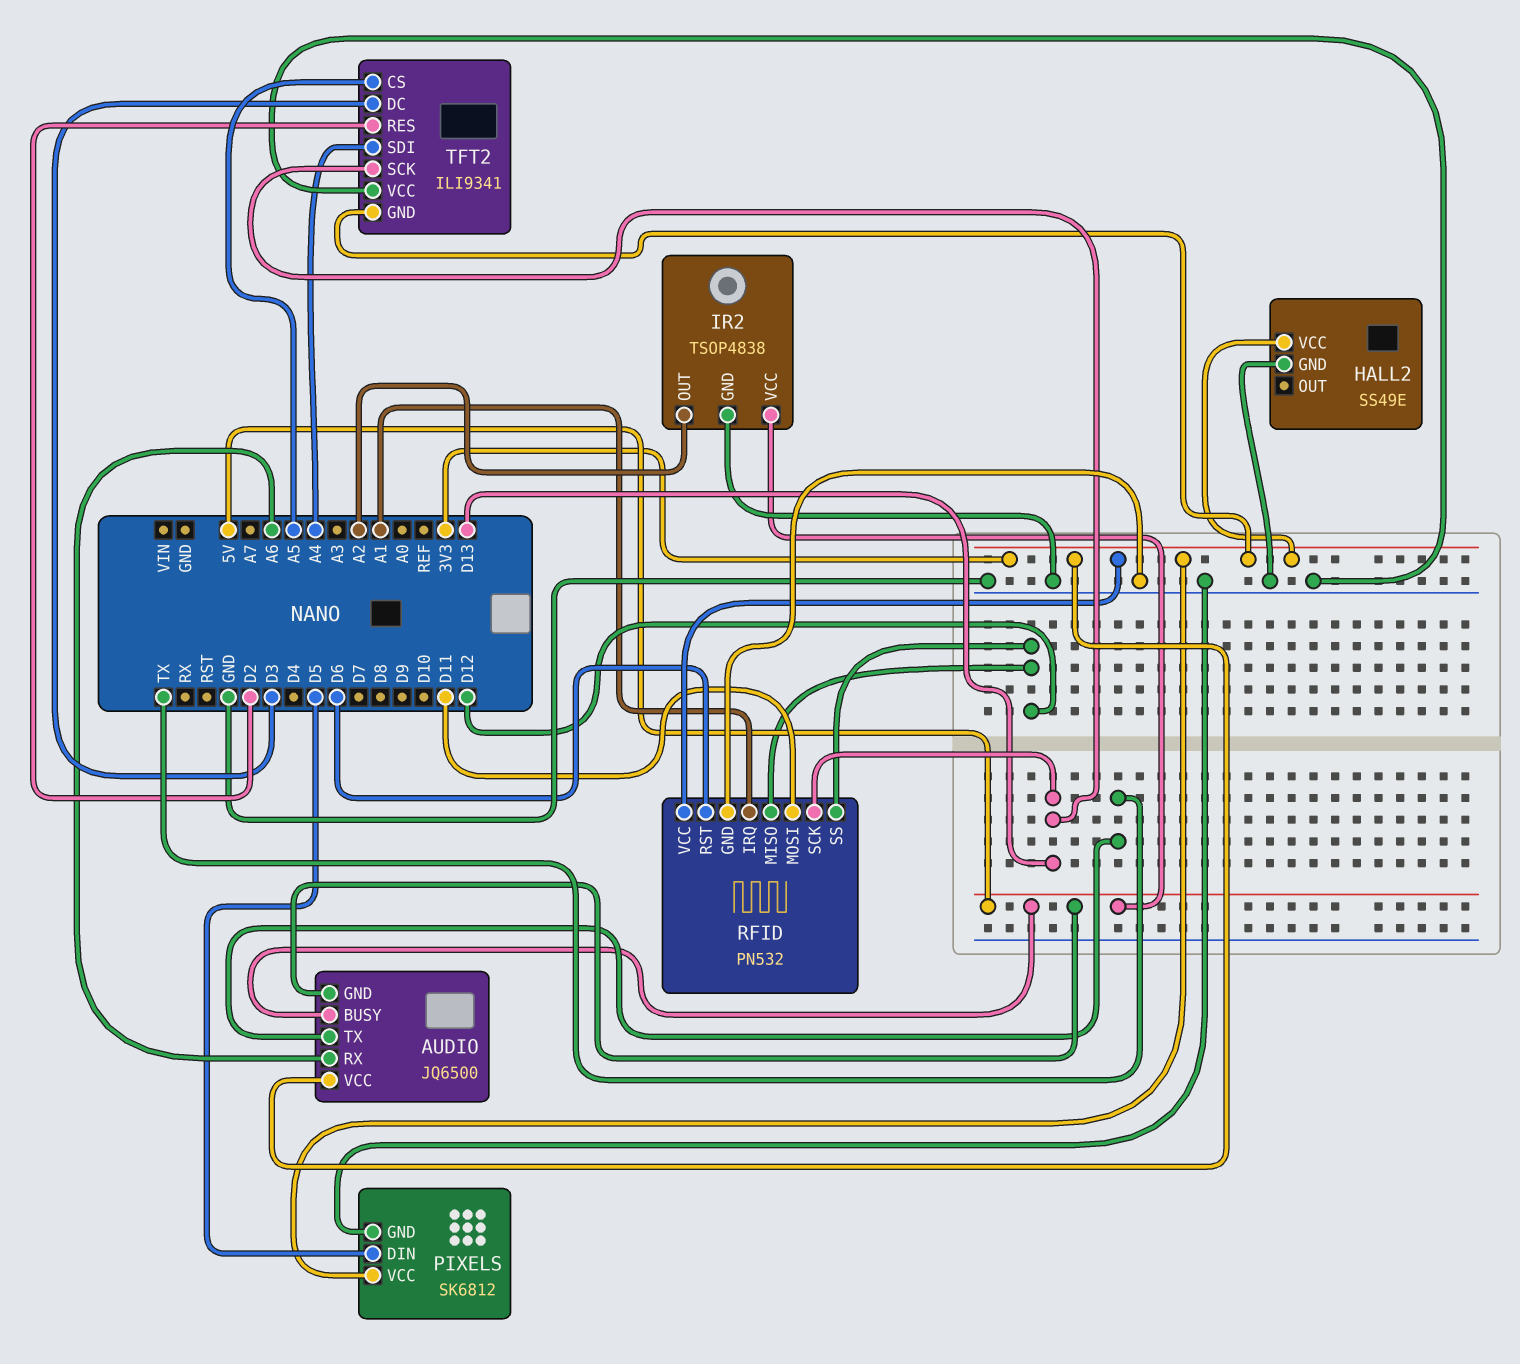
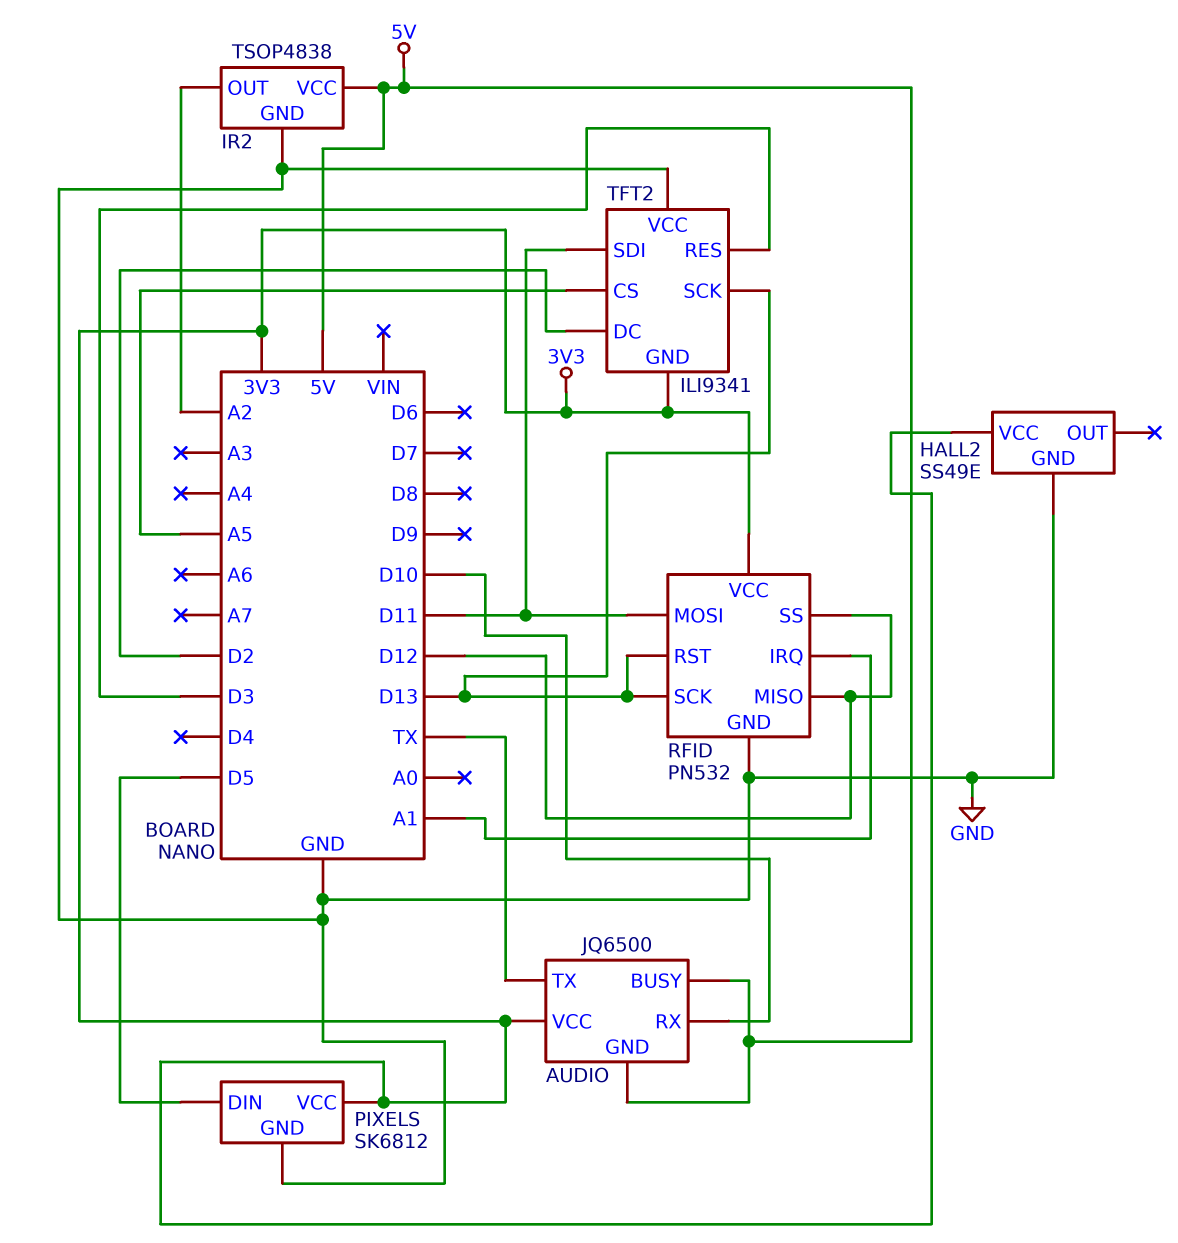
AUDIO pin RX: A6 -> D10
RFID pin RST: D6 -> D13
TFT2 pin DC: D3 -> D2
TFT2 pin RES: D2 -> D3
TFT2 pin SDI: A4 -> D11

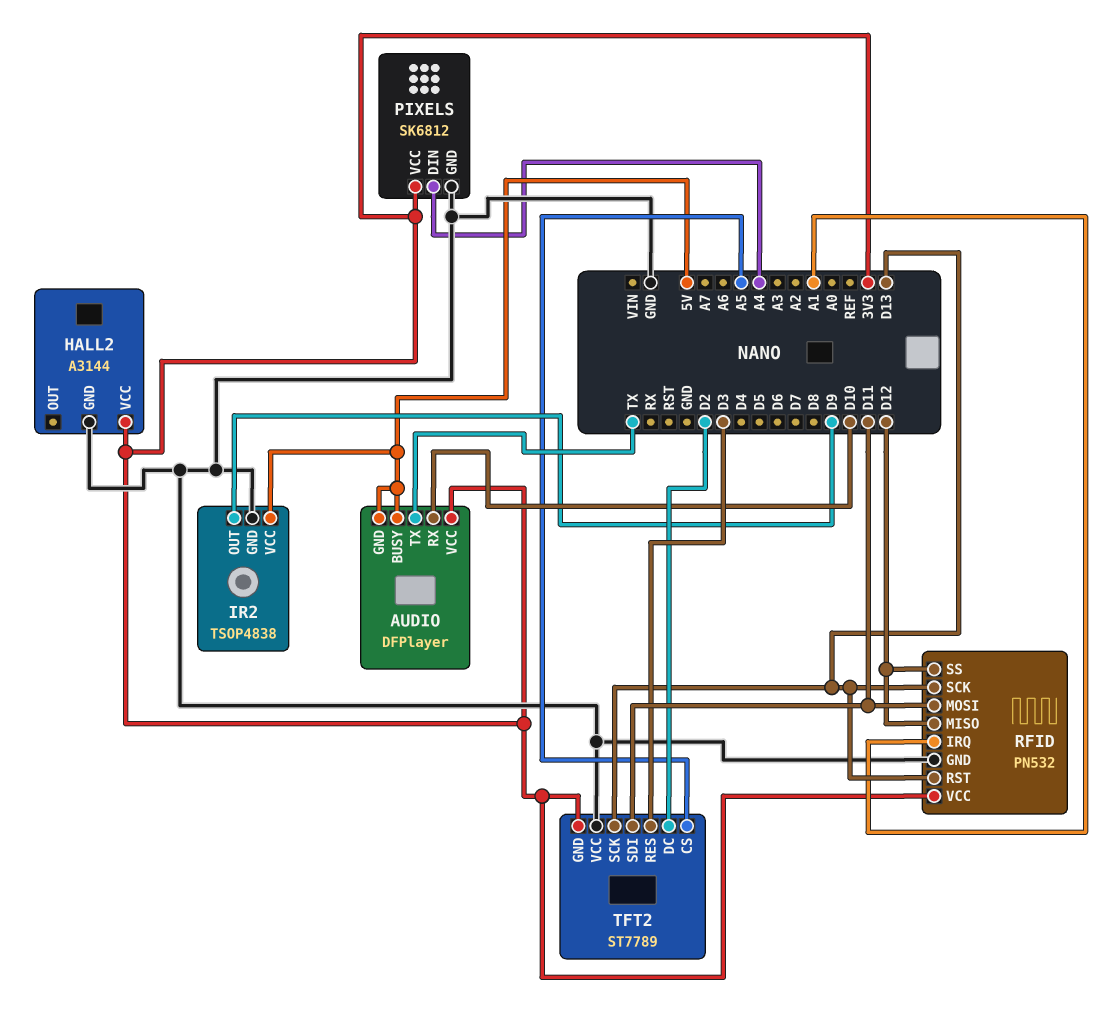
AUDIO: JQ6500 -> DFPlayer
HALL2: SS49E -> A3144
IR2 pin OUT: A2 -> D9
PIXELS pin DIN: D5 -> A4
TFT2: ILI9341 -> ST7789

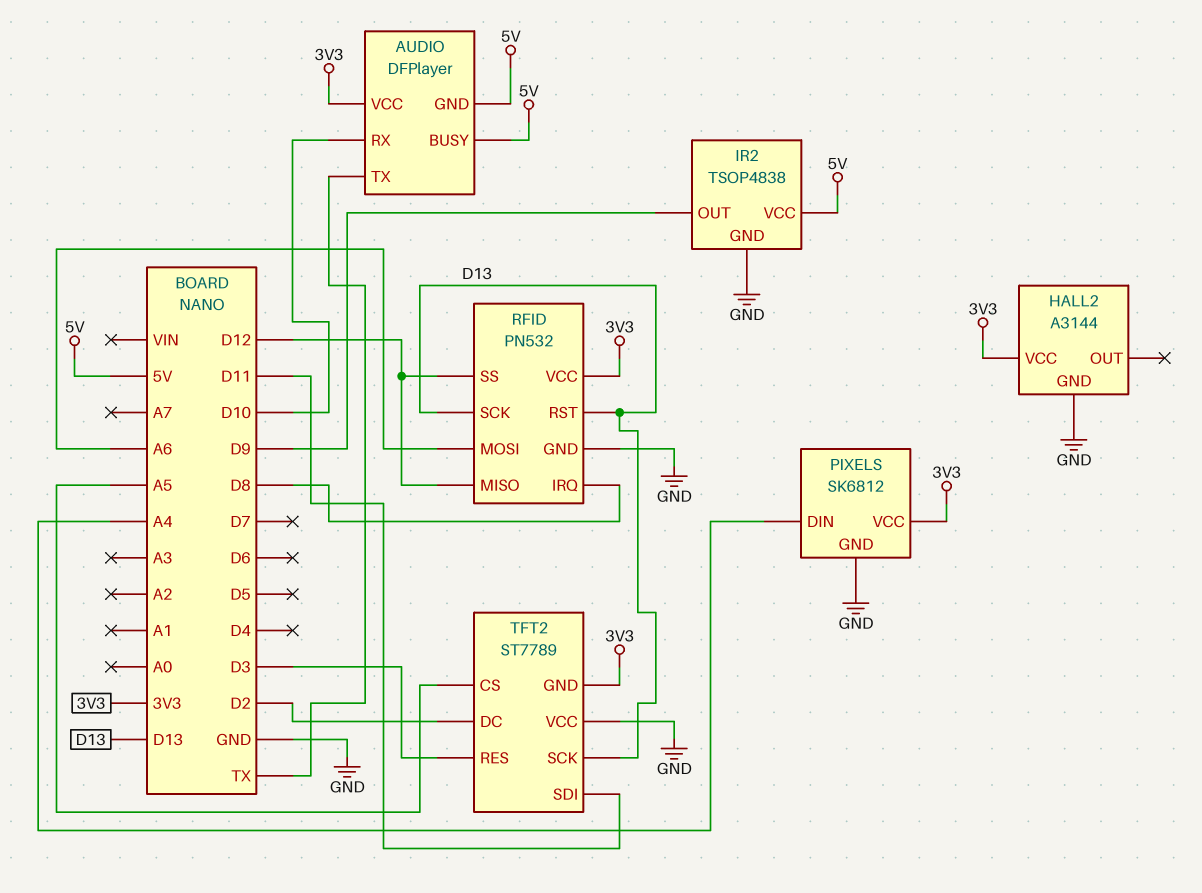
RFID pin IRQ: A1 -> D8
RFID pin MOSI: D11 -> A6

